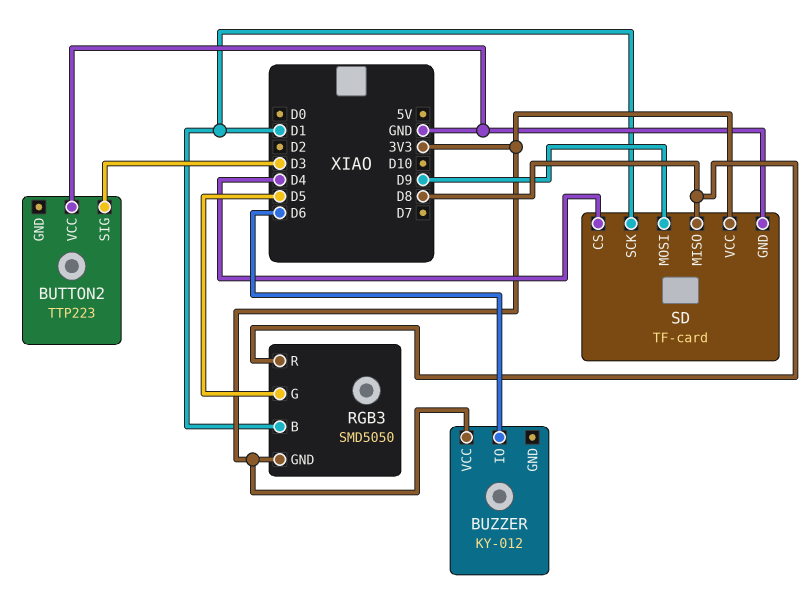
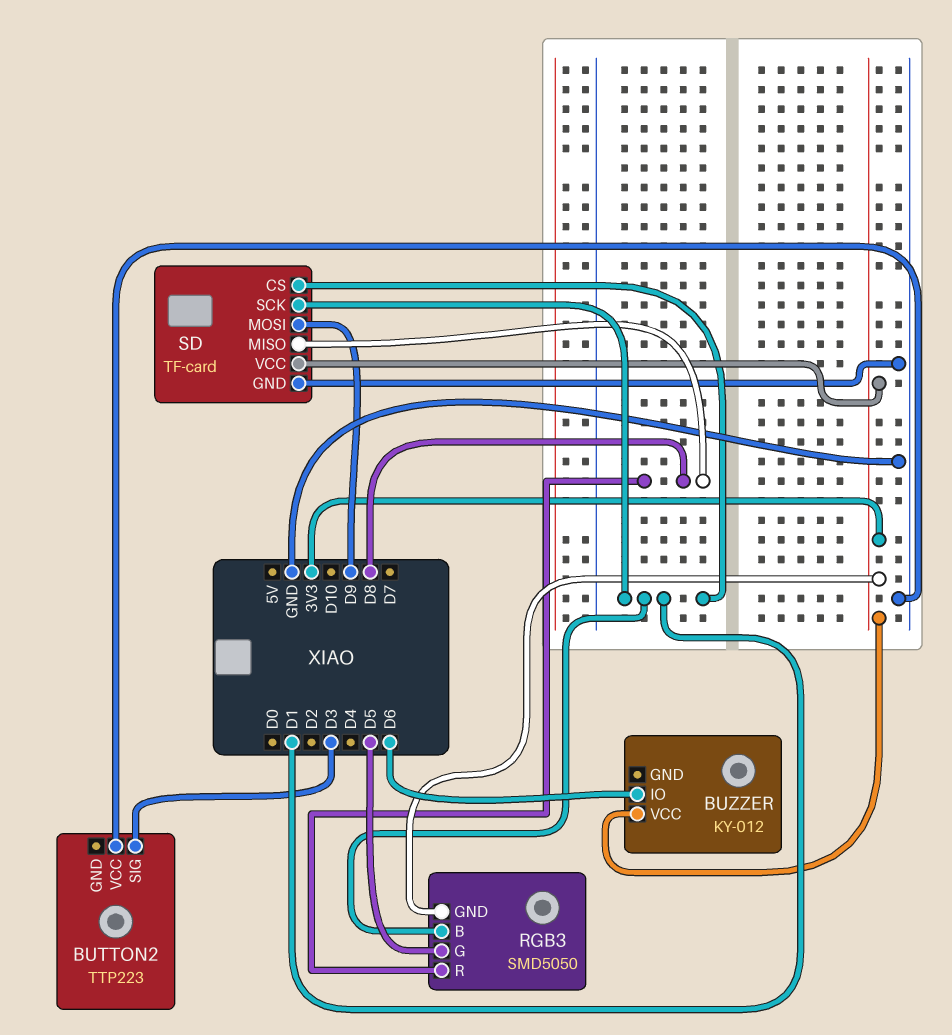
SD pin CS: D4 -> D1

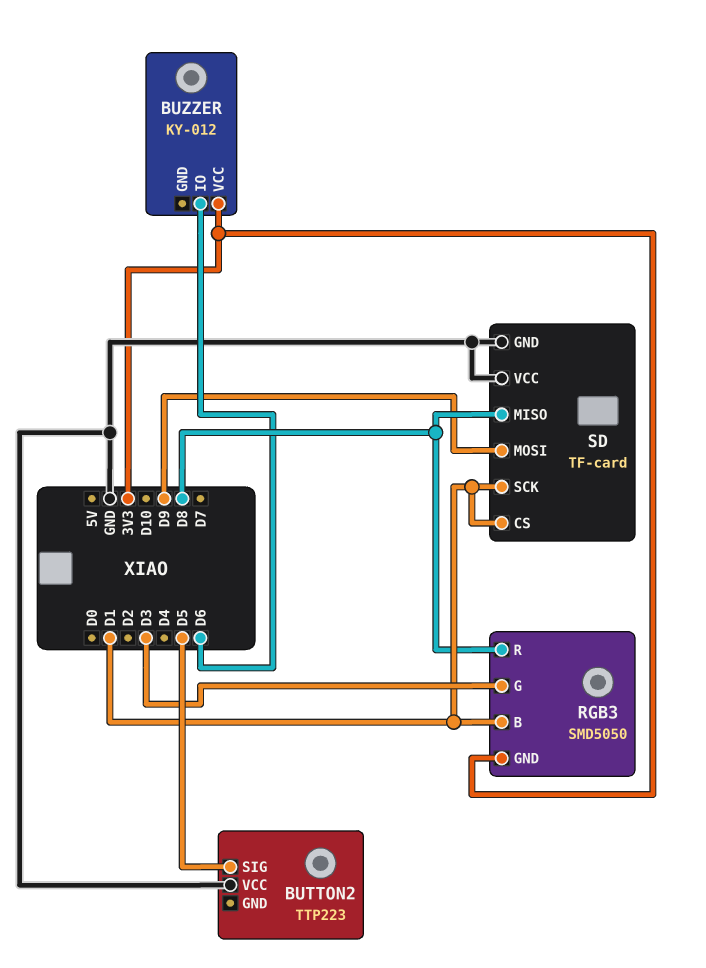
BUTTON2 pin SIG: D3 -> D5
RGB3 pin G: D5 -> D3
SD pin VCC: 3V3 -> GND

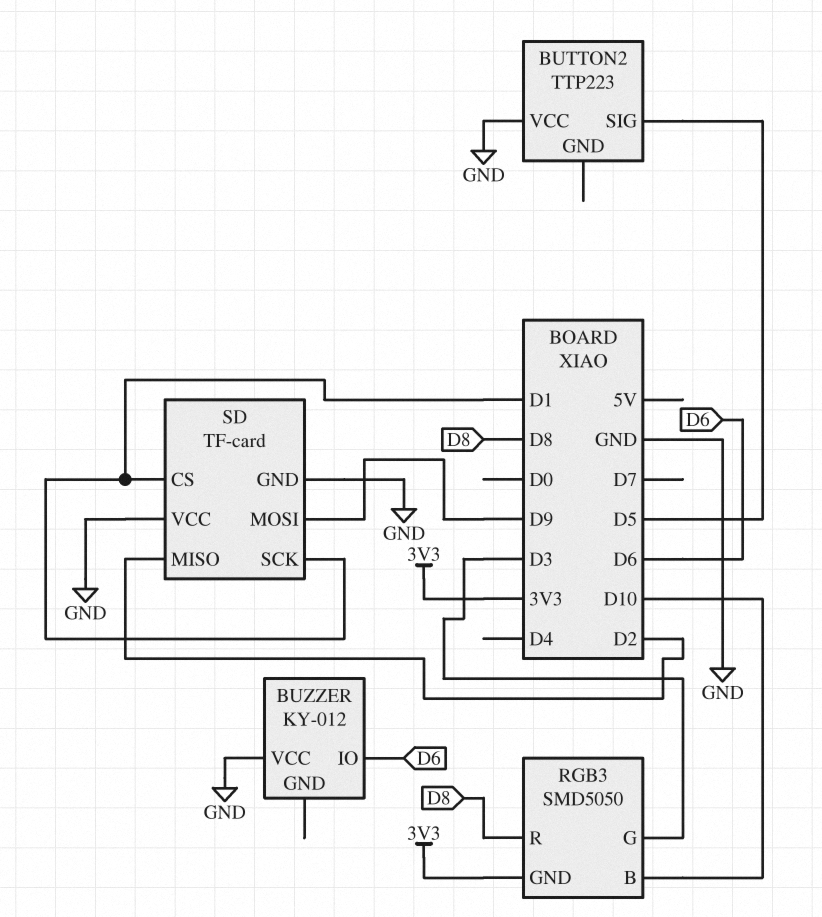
BUZZER pin VCC: 3V3 -> GND
RGB3 pin B: D1 -> D10
SD pin MISO: D8 -> D2

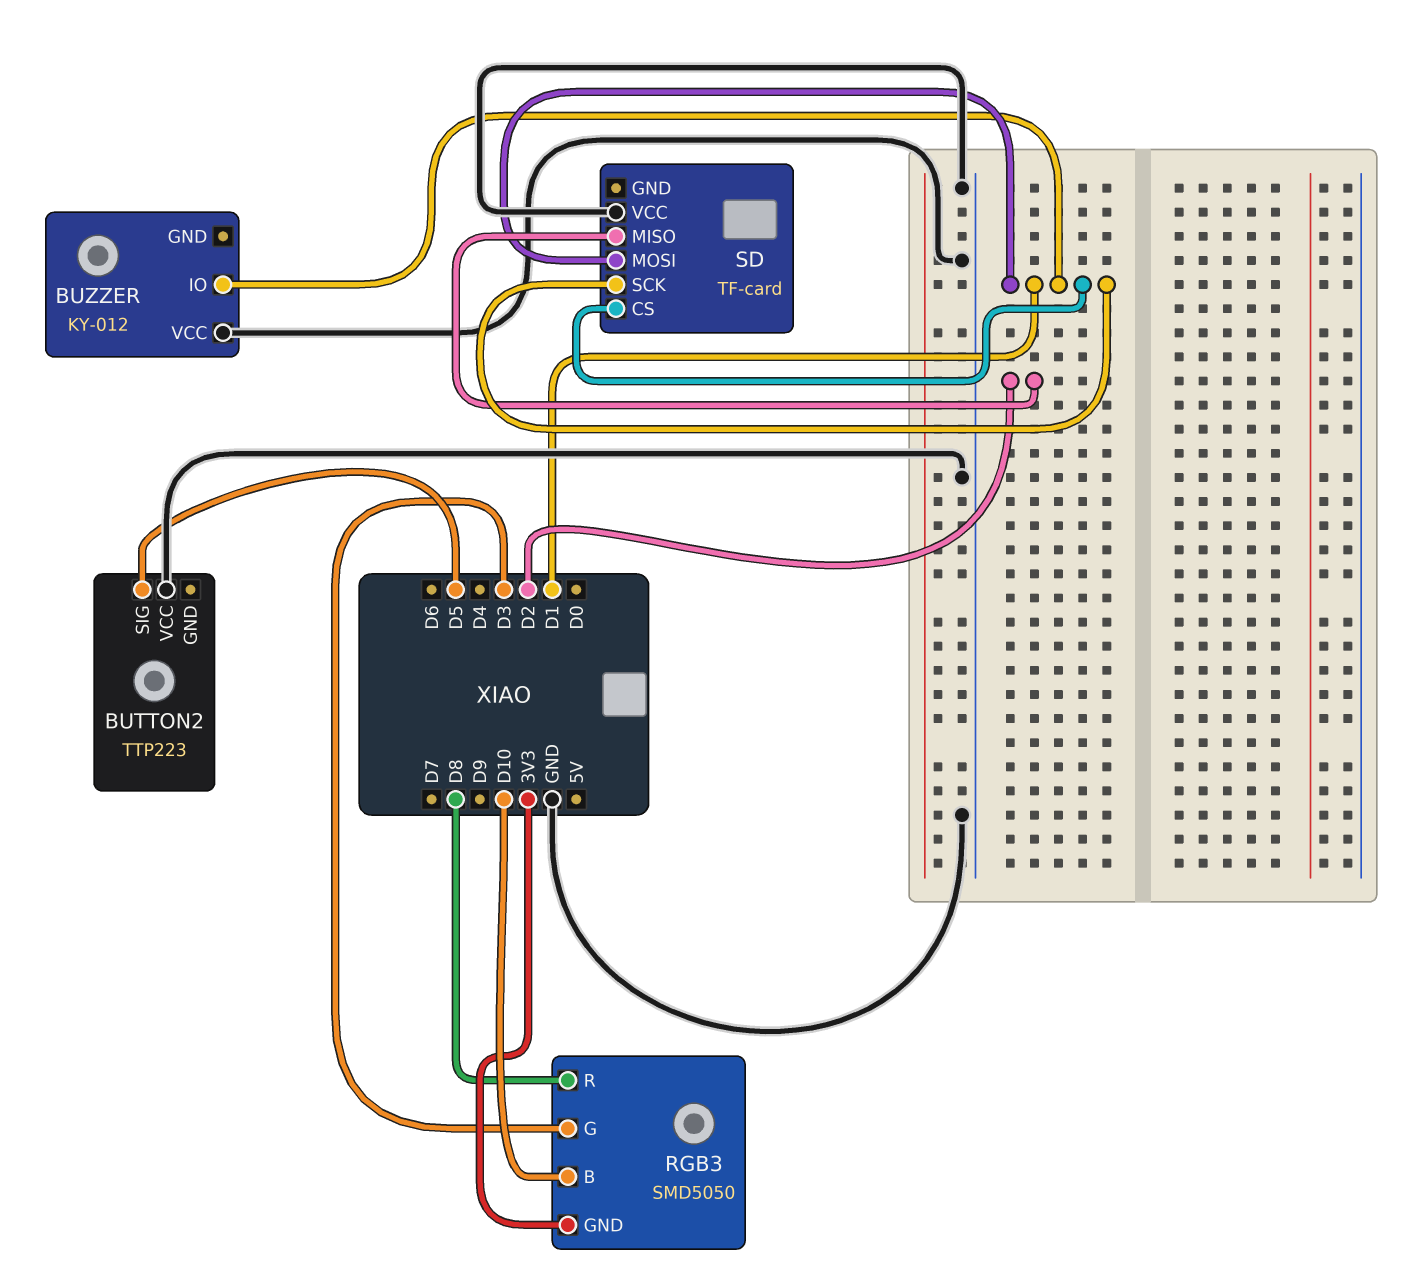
BUZZER pin IO: D6 -> D1
SD pin GND: GND -> none
SD pin MOSI: D9 -> D1

